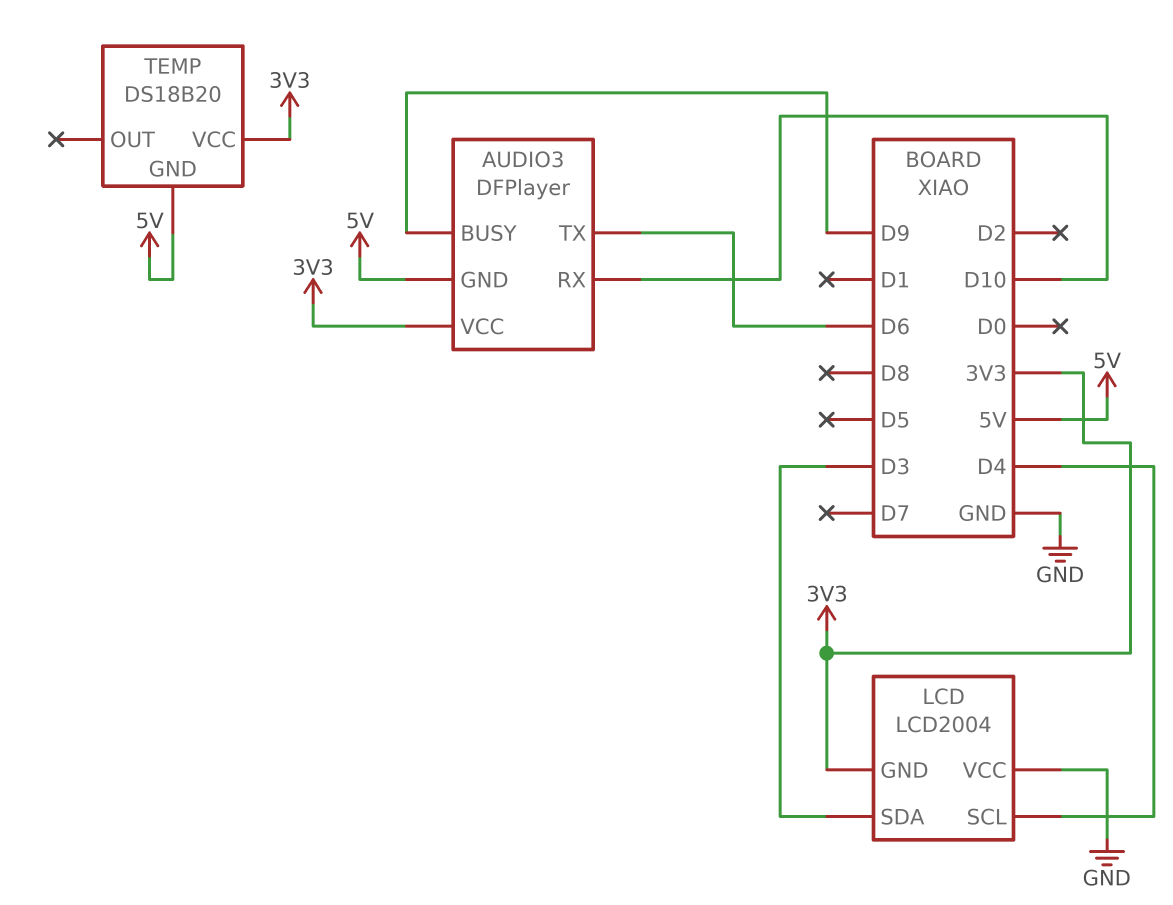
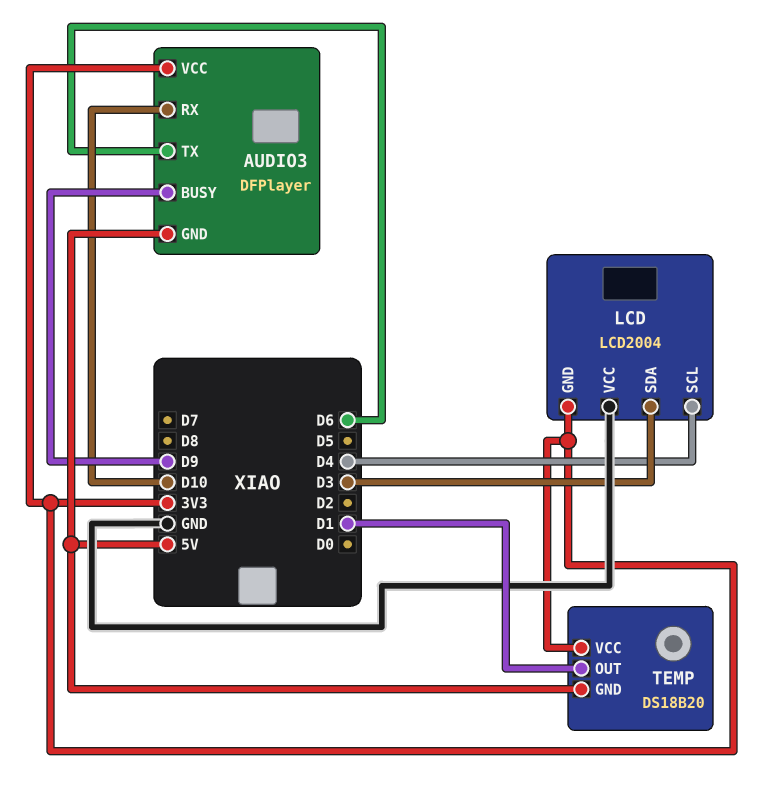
TEMP pin OUT: none -> D1

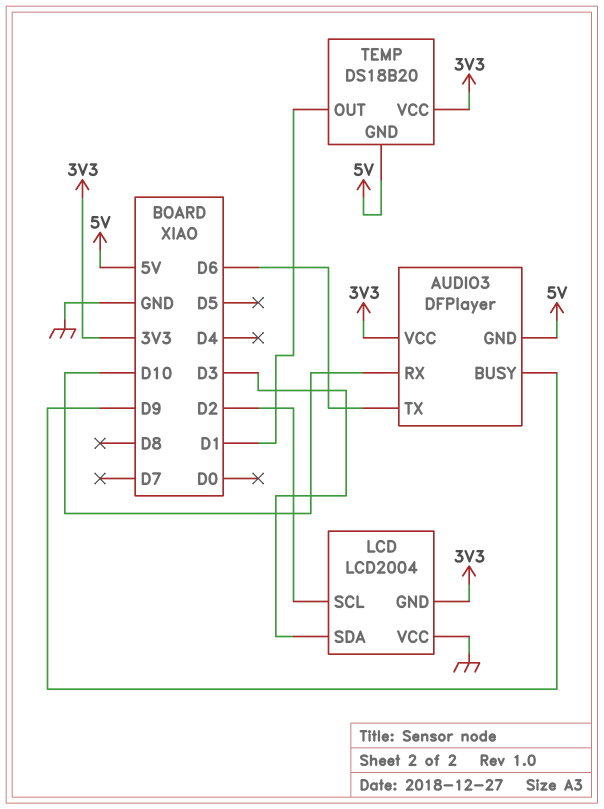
LCD pin SCL: D4 -> D2

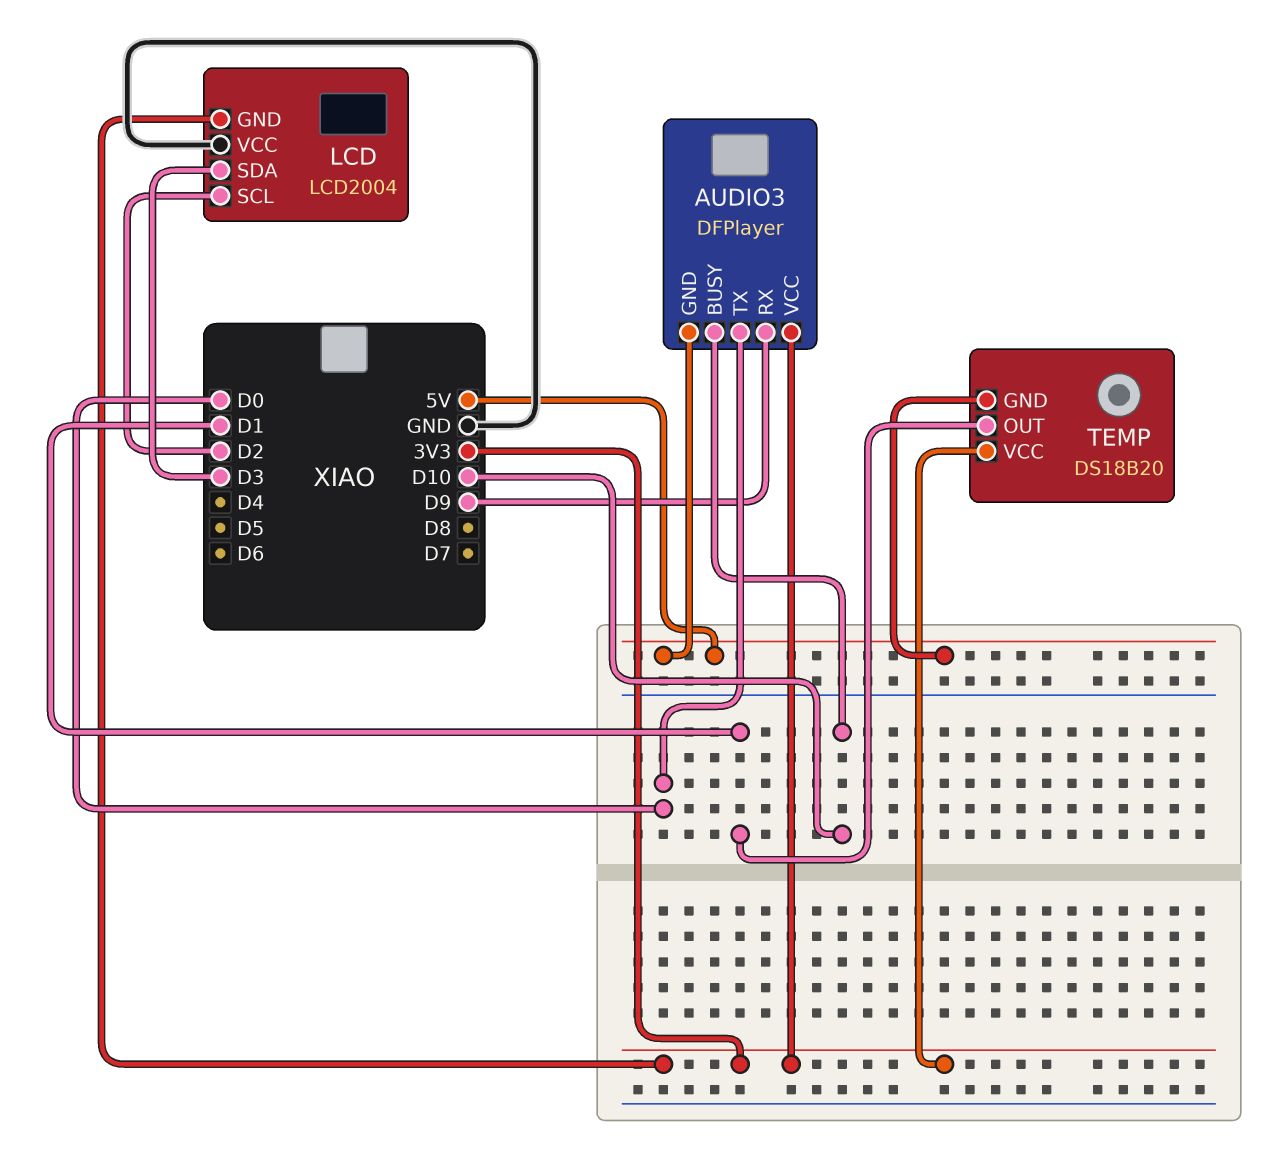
AUDIO3 pin BUSY: D9 -> D10
AUDIO3 pin RX: D10 -> D9
AUDIO3 pin TX: D6 -> D0

